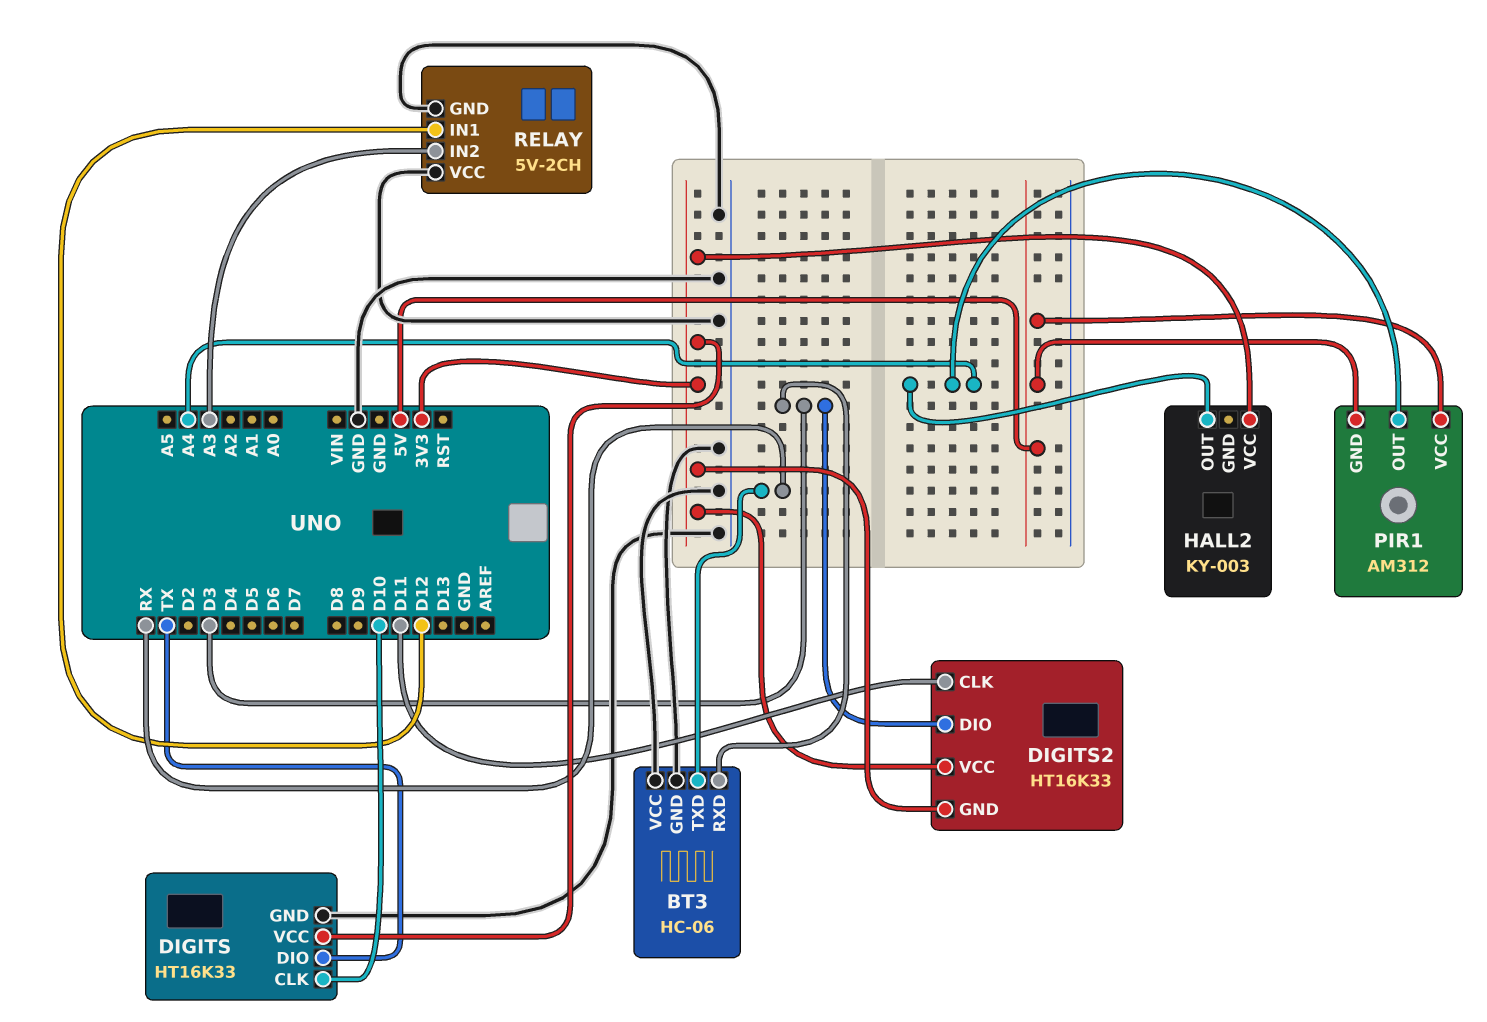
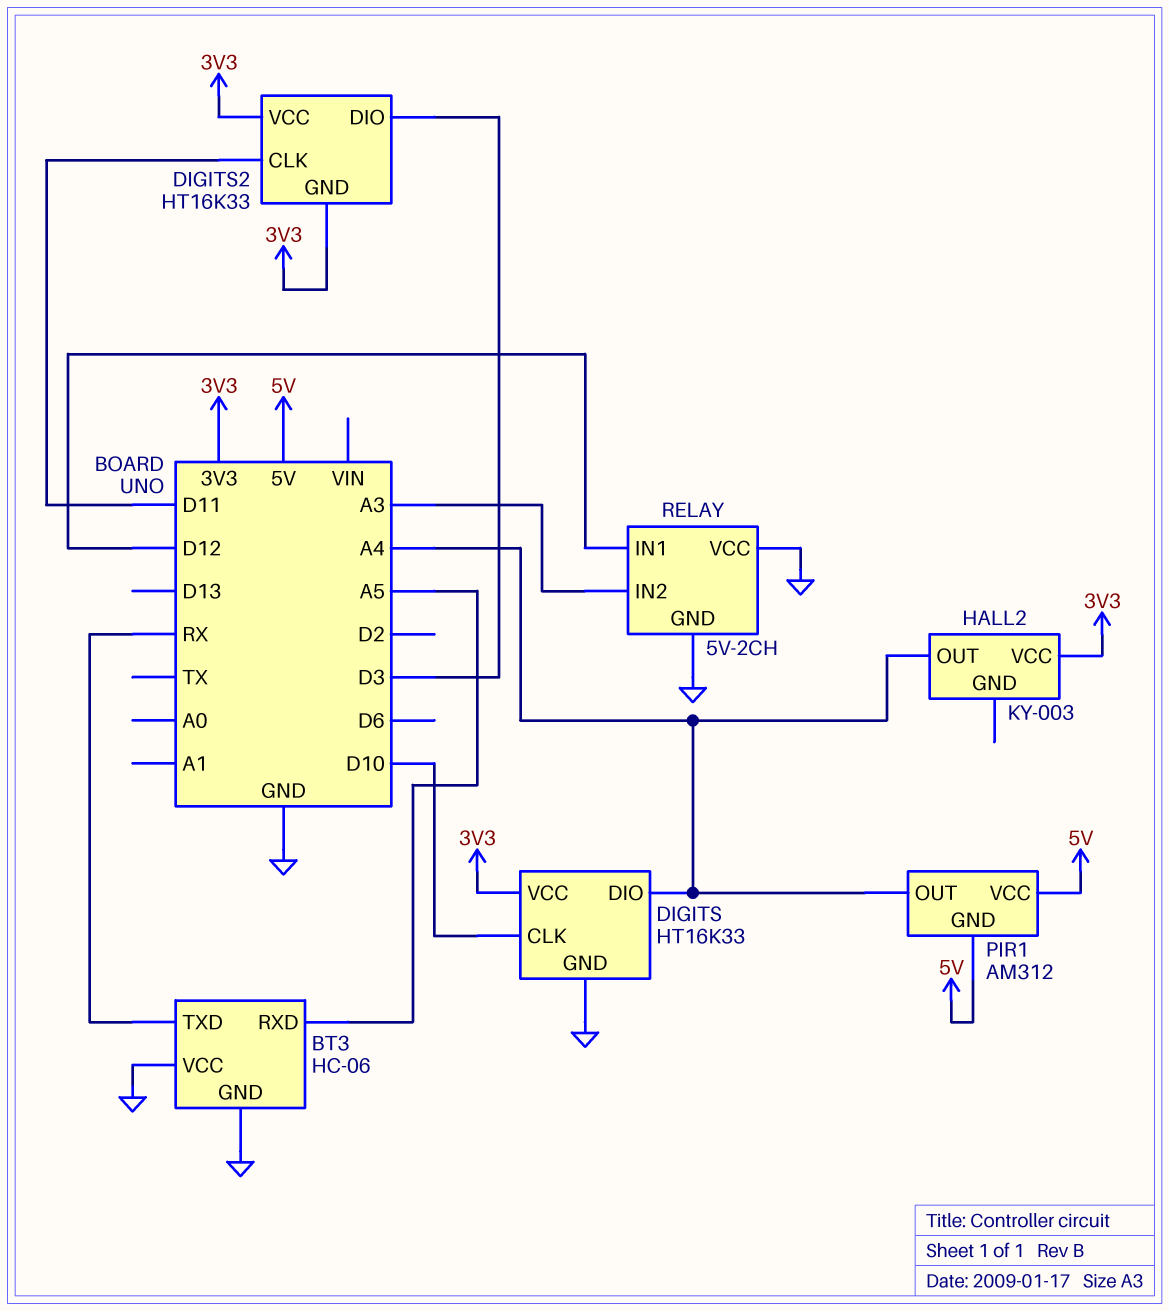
BT3 pin RXD: D3 -> A5
DIGITS pin DIO: TX -> A4

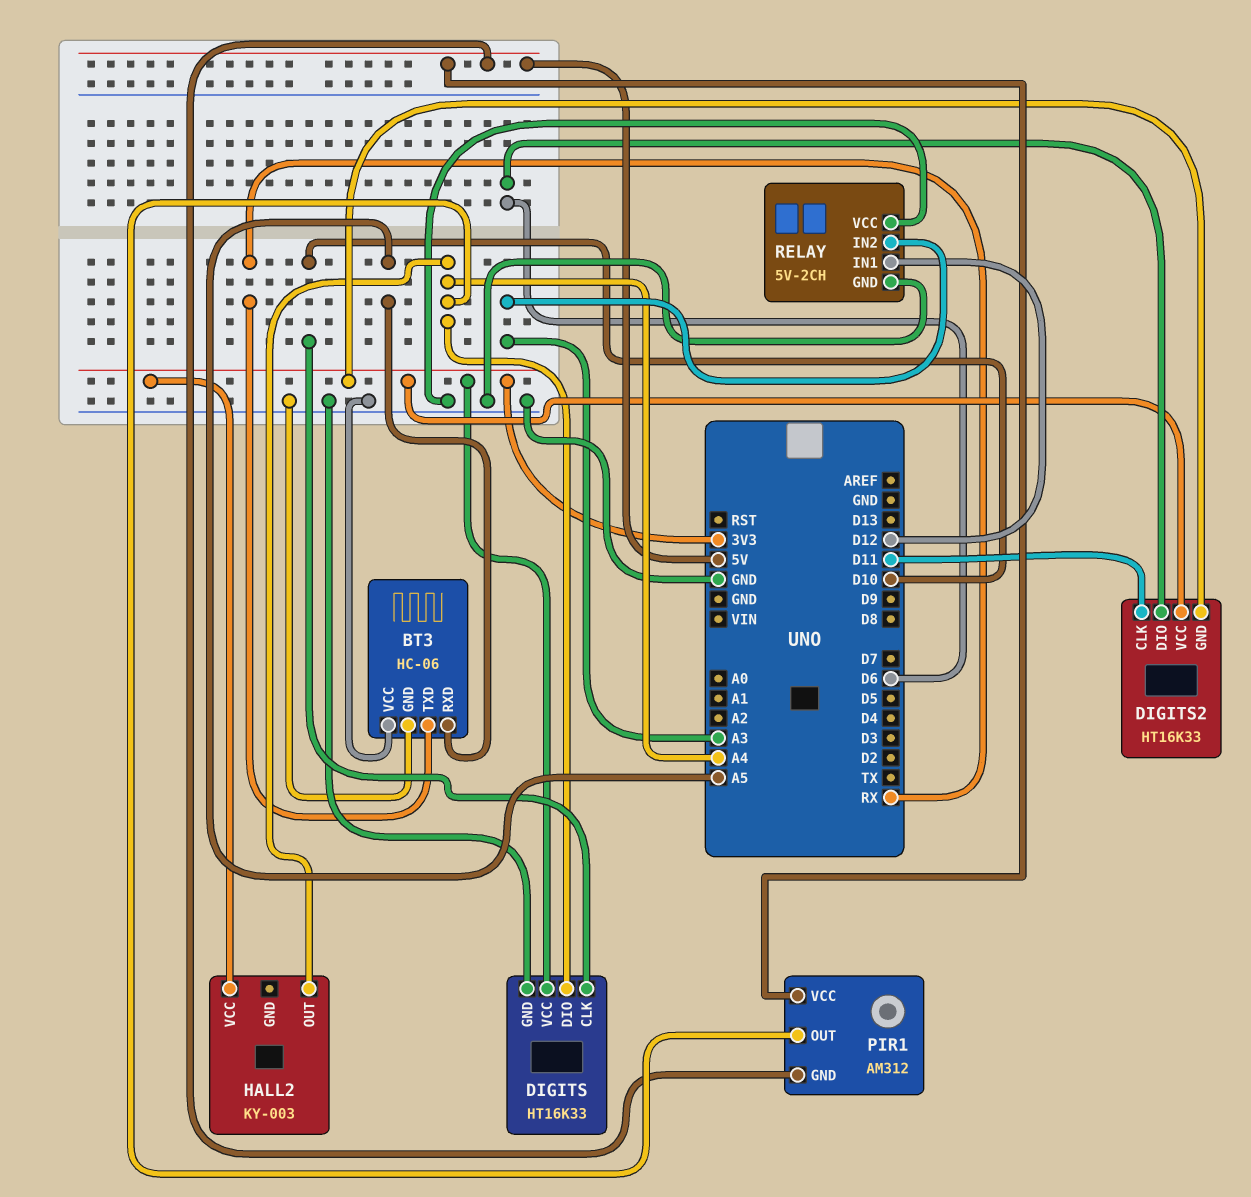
DIGITS2 pin DIO: D3 -> D6

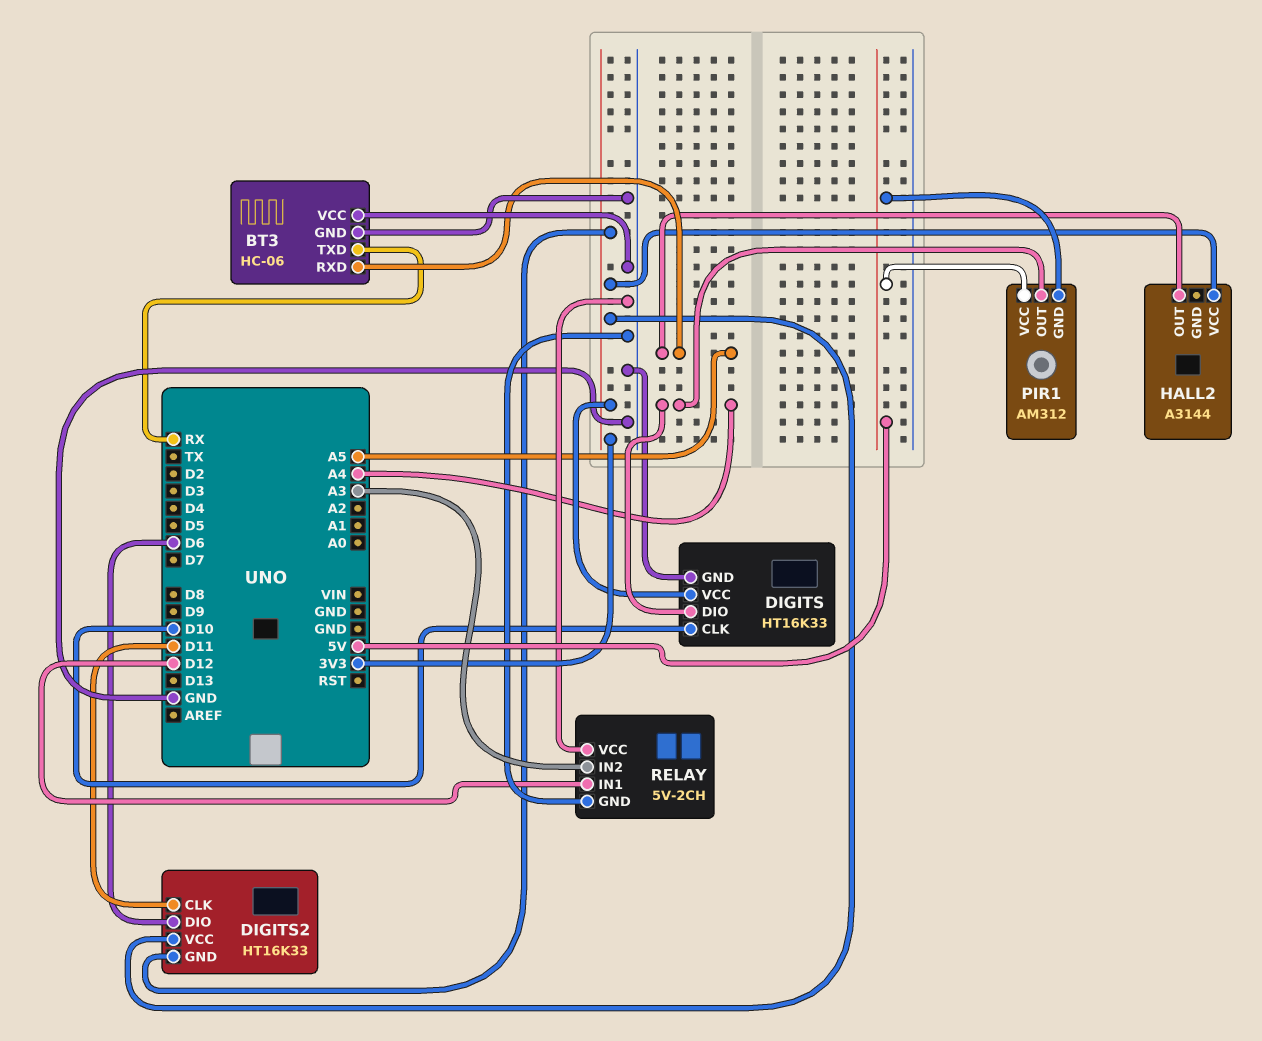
HALL2: KY-003 -> A3144
HALL2 pin OUT: A4 -> A5

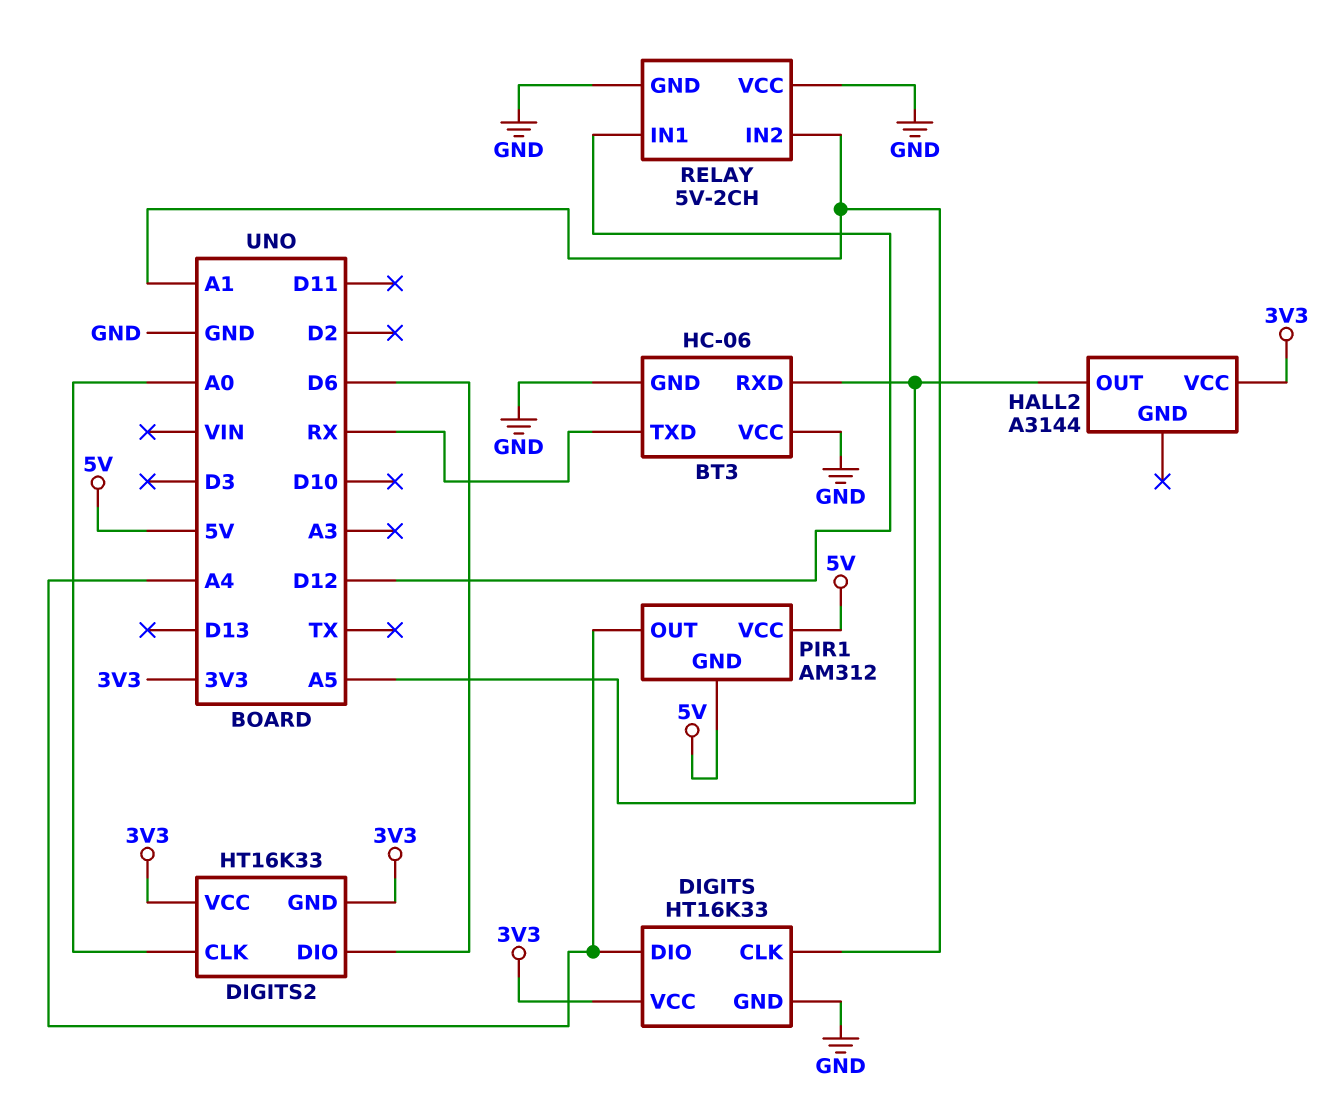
DIGITS pin CLK: D10 -> A1
DIGITS2 pin CLK: D11 -> A0
RELAY pin IN2: A3 -> A1

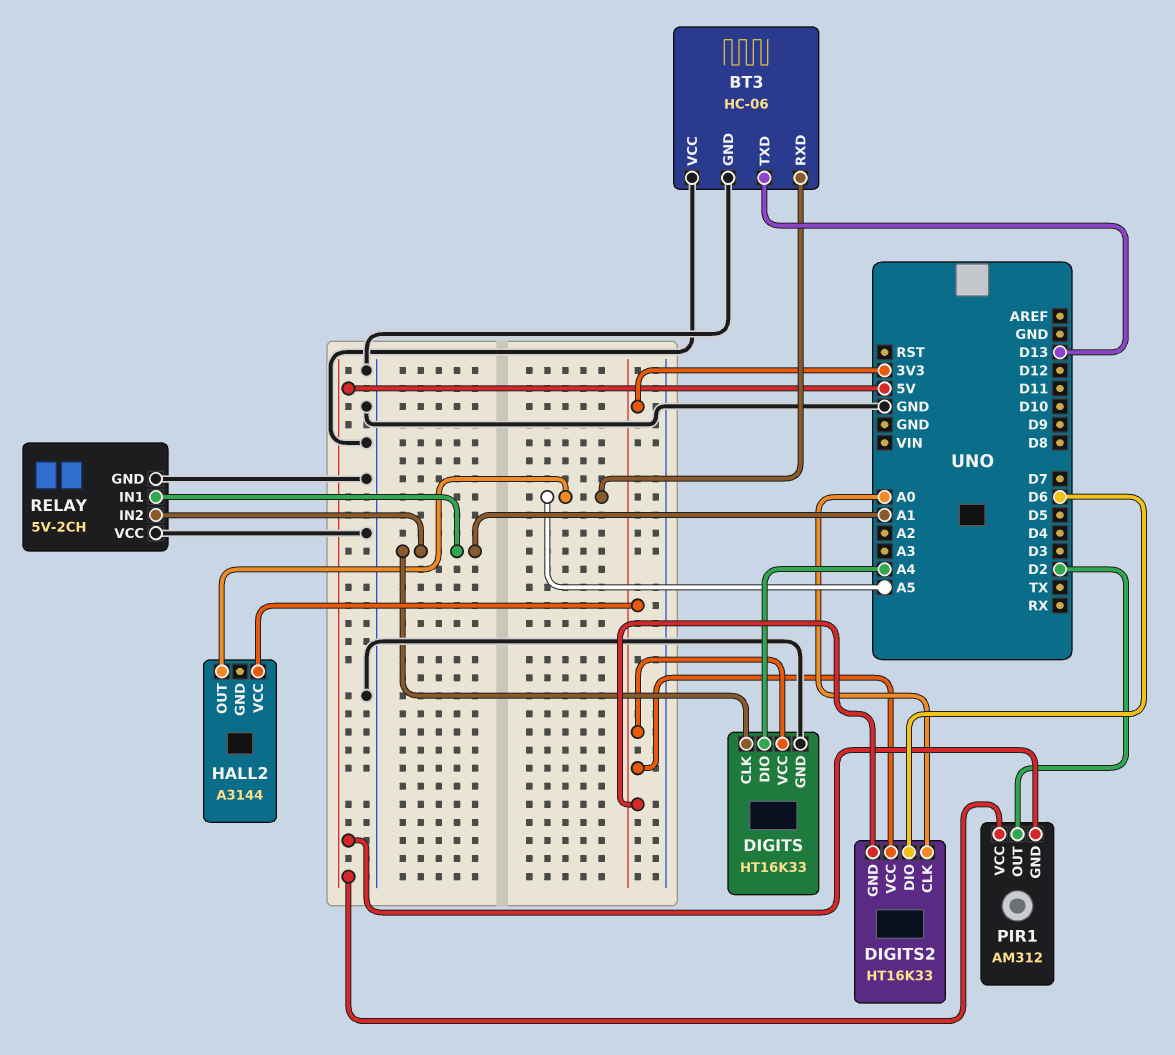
BT3 pin TXD: RX -> D13
PIR1 pin OUT: A4 -> D2
RELAY pin IN1: D12 -> A1

